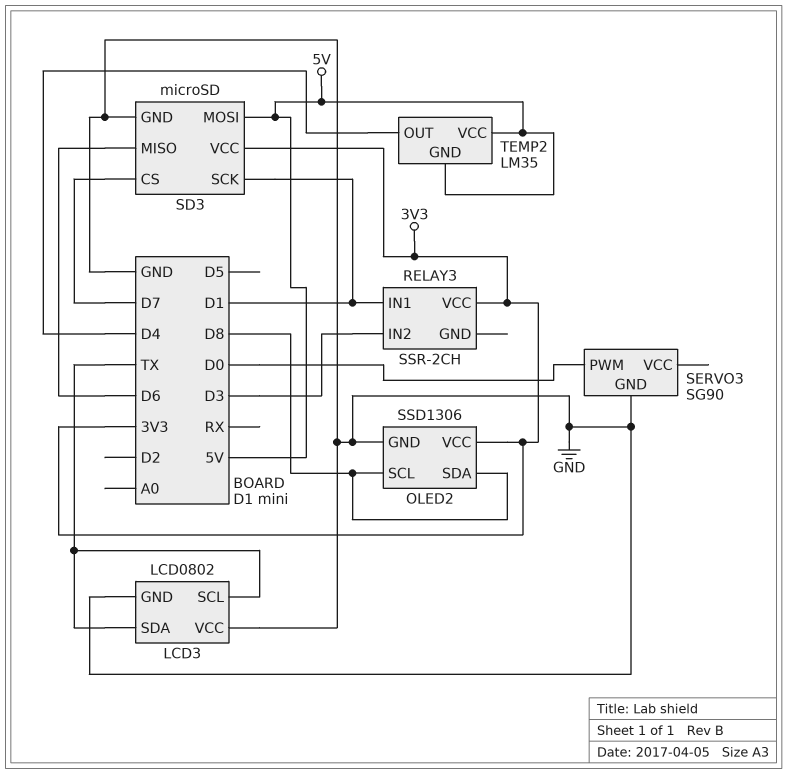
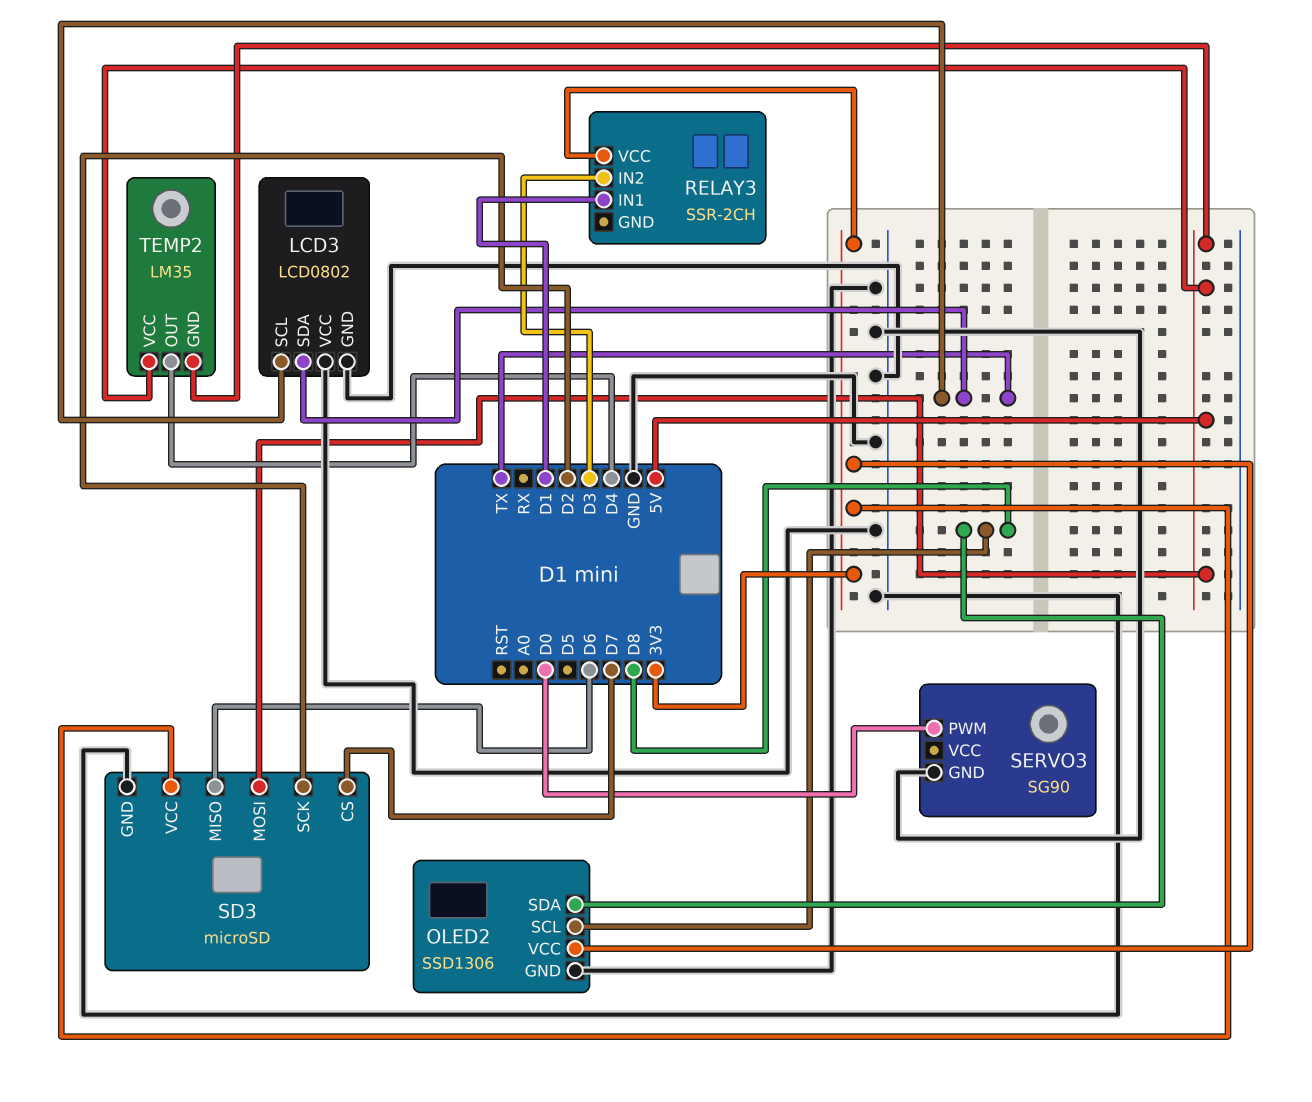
SD3 pin SCK: D1 -> D2

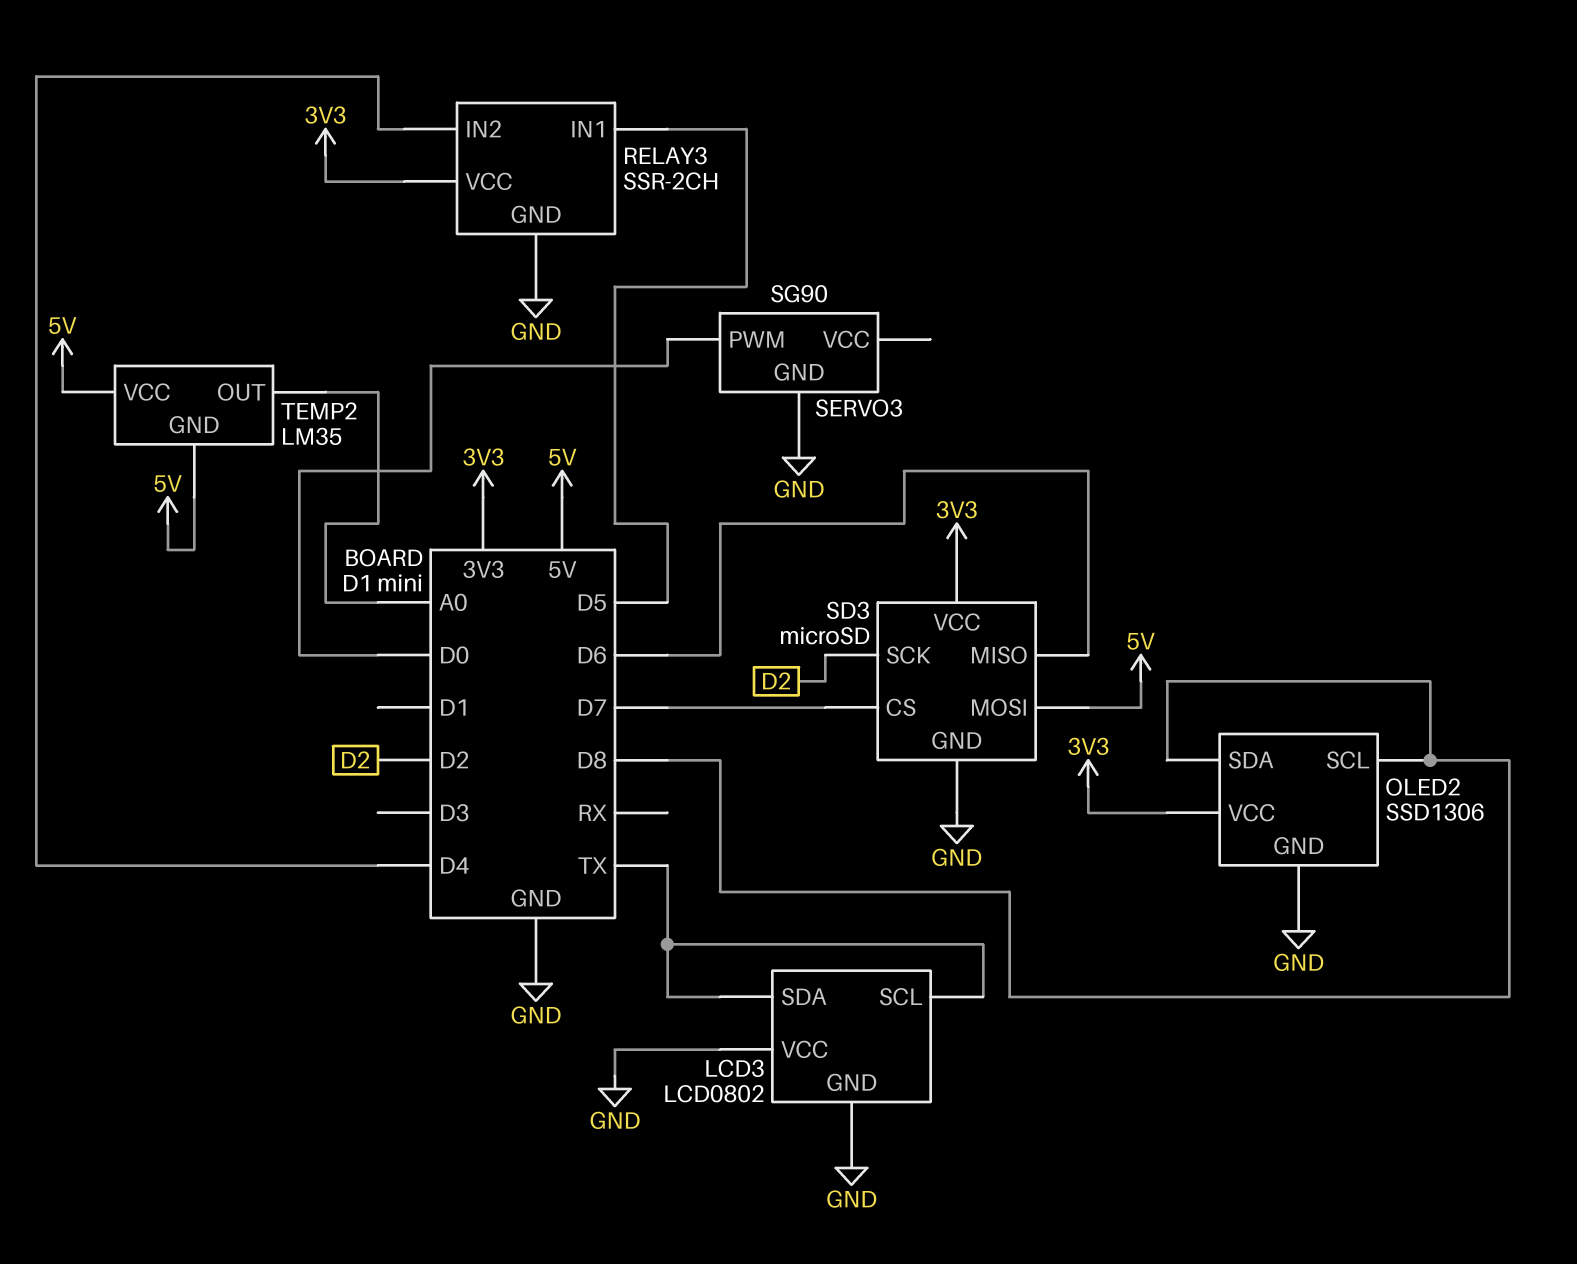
RELAY3 pin GND: none -> GND
RELAY3 pin IN1: D1 -> D5
RELAY3 pin IN2: D3 -> D4
TEMP2 pin OUT: D4 -> A0

